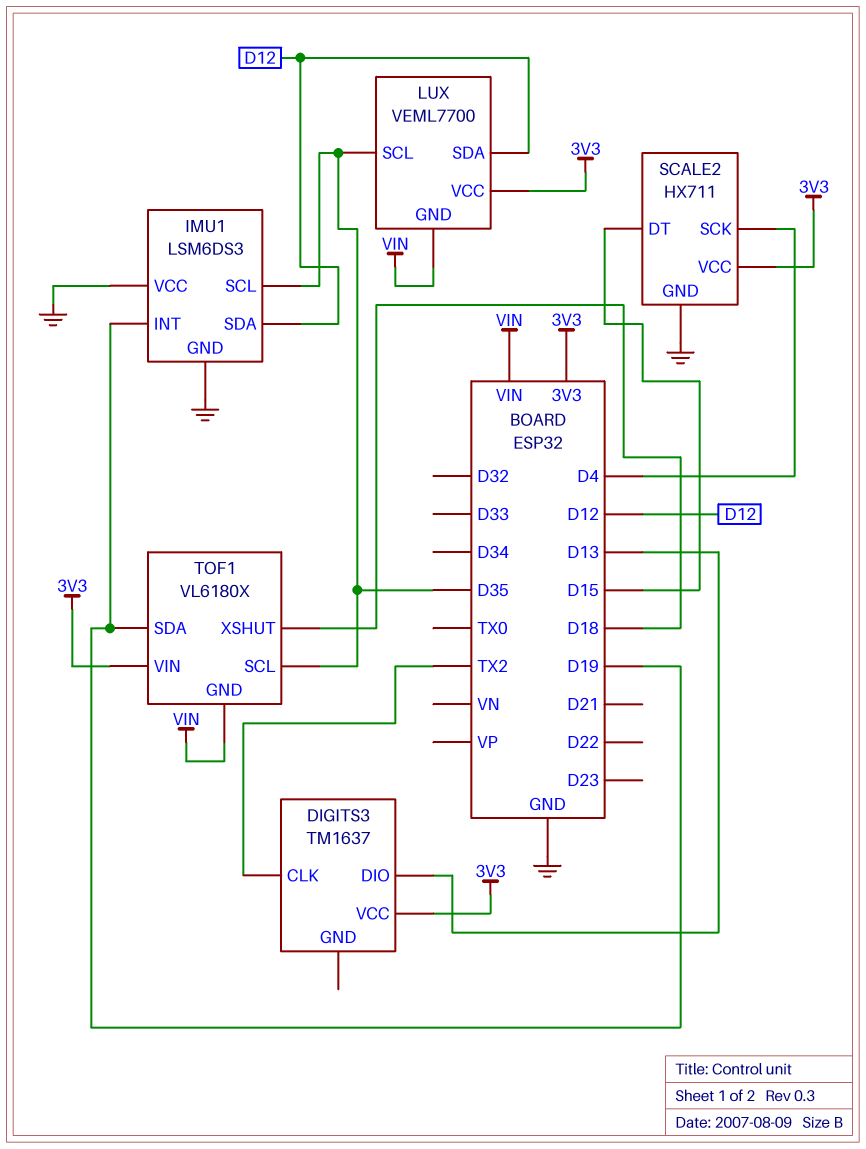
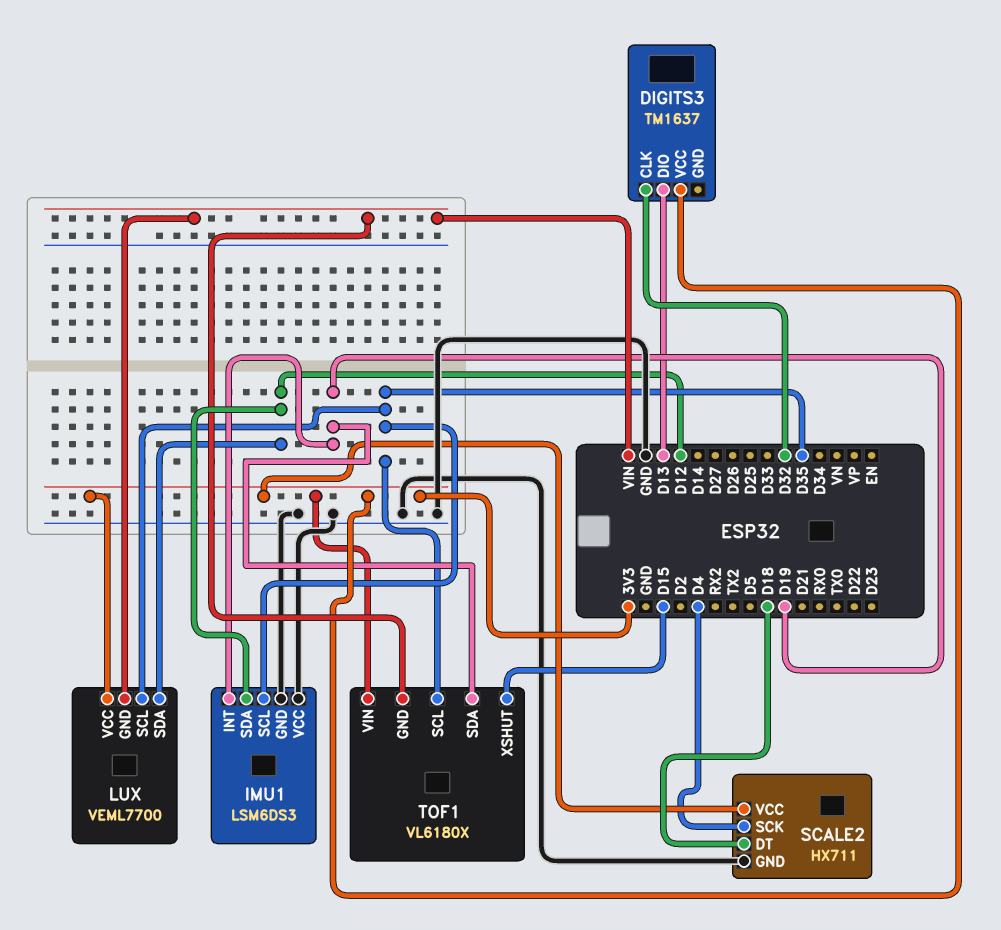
DIGITS3 pin CLK: TX2 -> D32
SCALE2 pin DT: D15 -> D18
TOF1 pin XSHUT: D18 -> D15

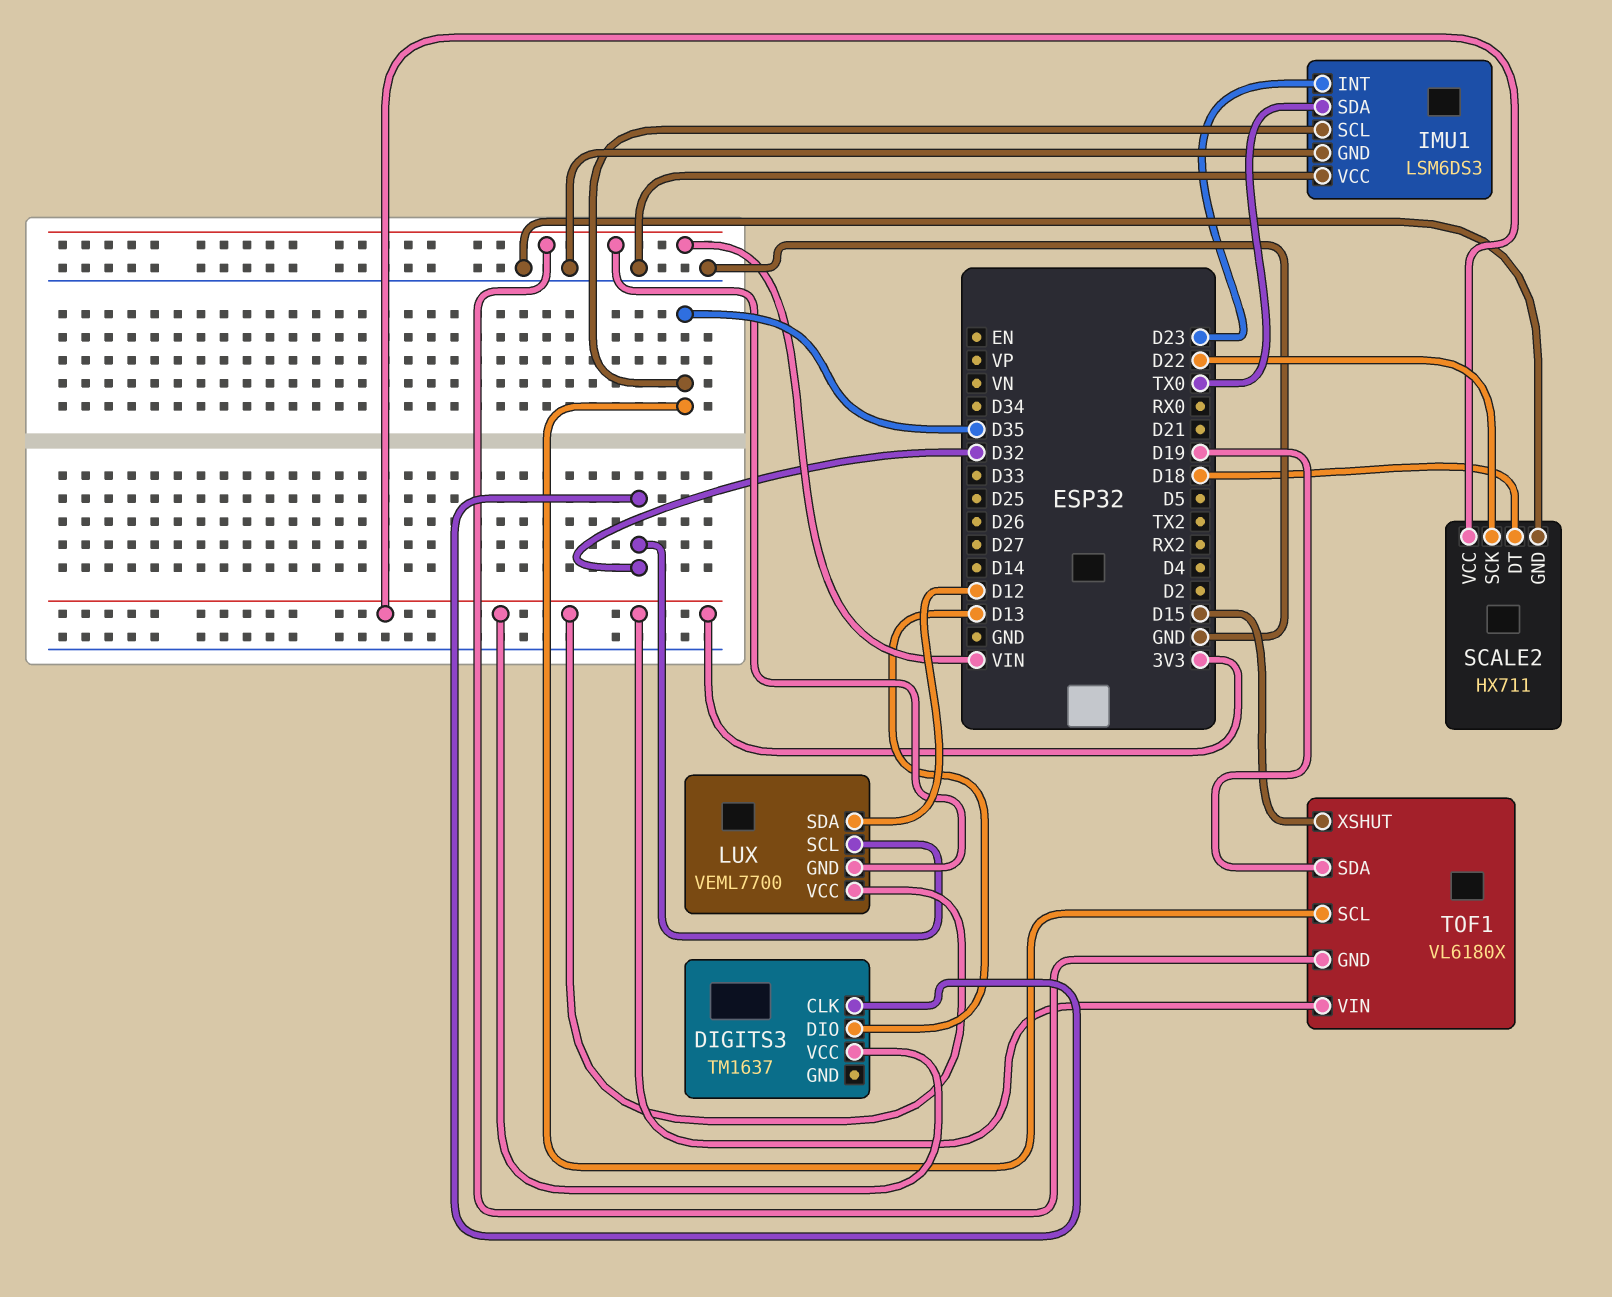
IMU1 pin INT: D19 -> D23
IMU1 pin SDA: D12 -> TX0
LUX pin SCL: D35 -> D32
SCALE2 pin SCK: D4 -> D22

